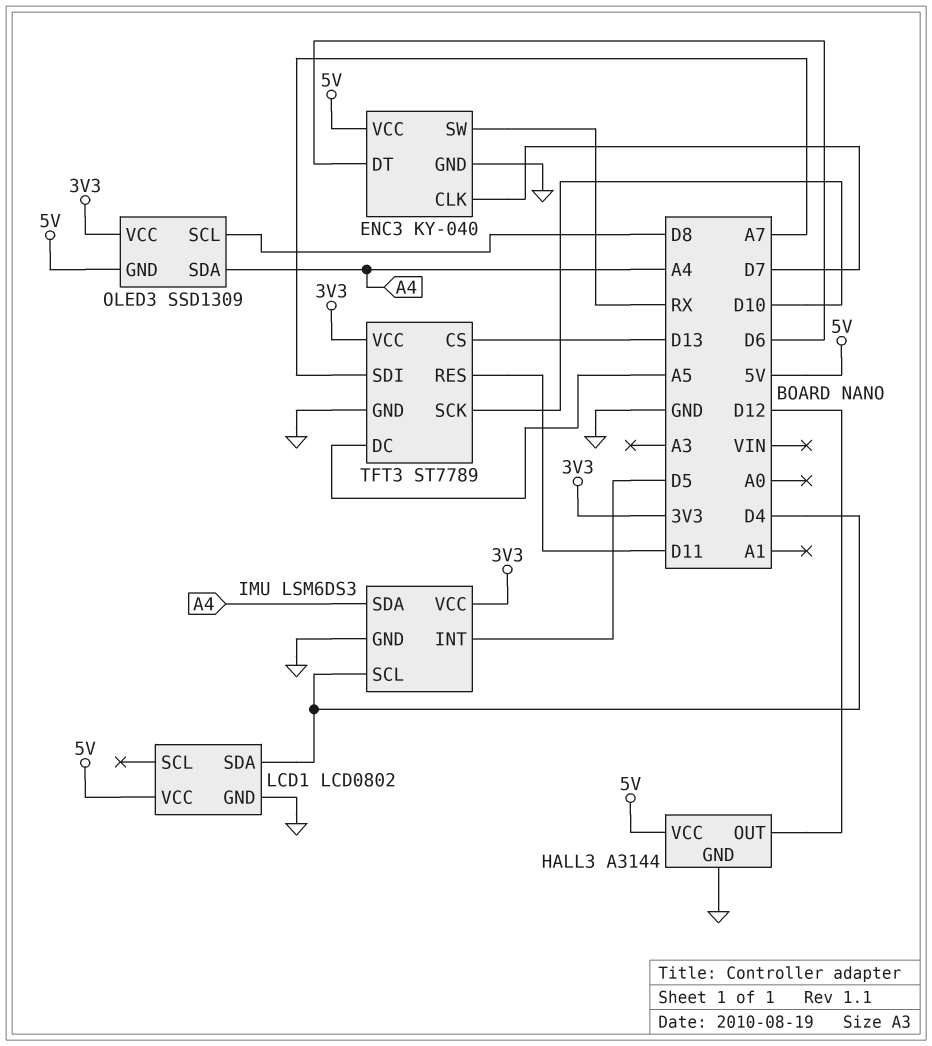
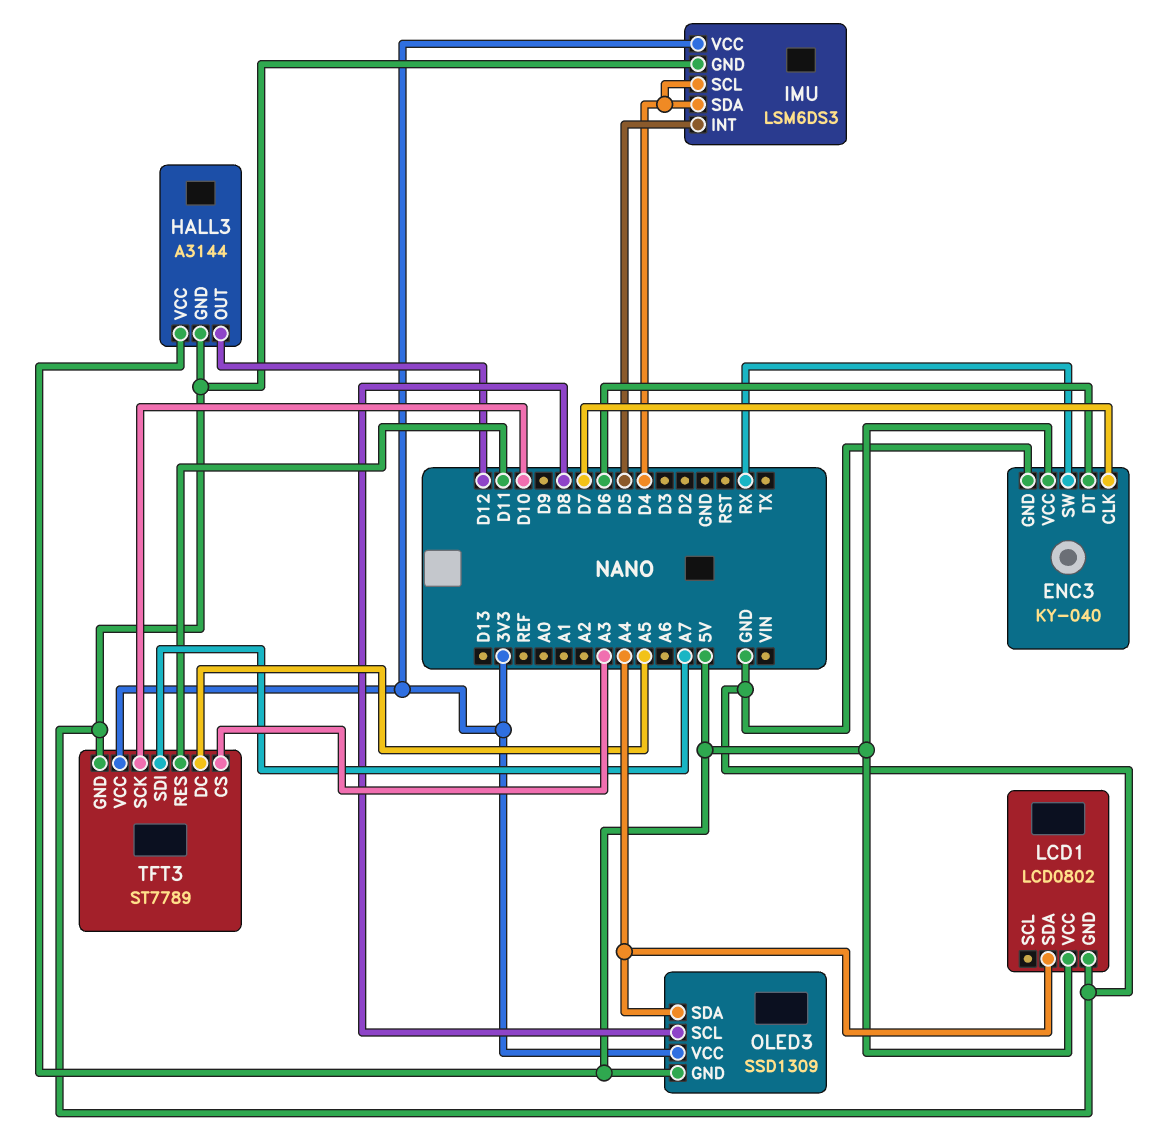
IMU pin SDA: A4 -> D4
LCD1 pin SDA: D4 -> A4
TFT3 pin CS: D13 -> A3

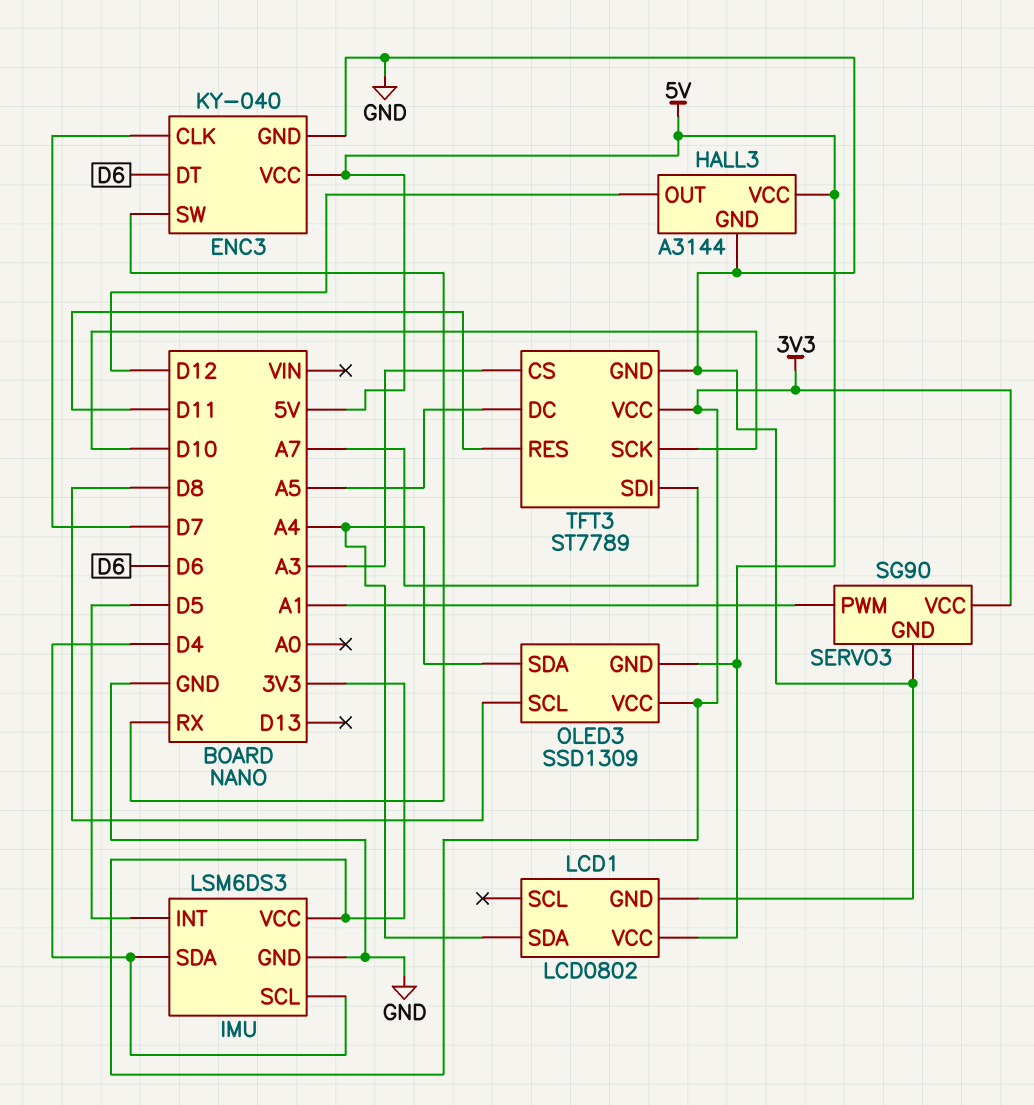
SERVO3: none -> SG90
SERVO3 pin GND: none -> GND
SERVO3 pin PWM: none -> A1
SERVO3 pin VCC: none -> 3V3

